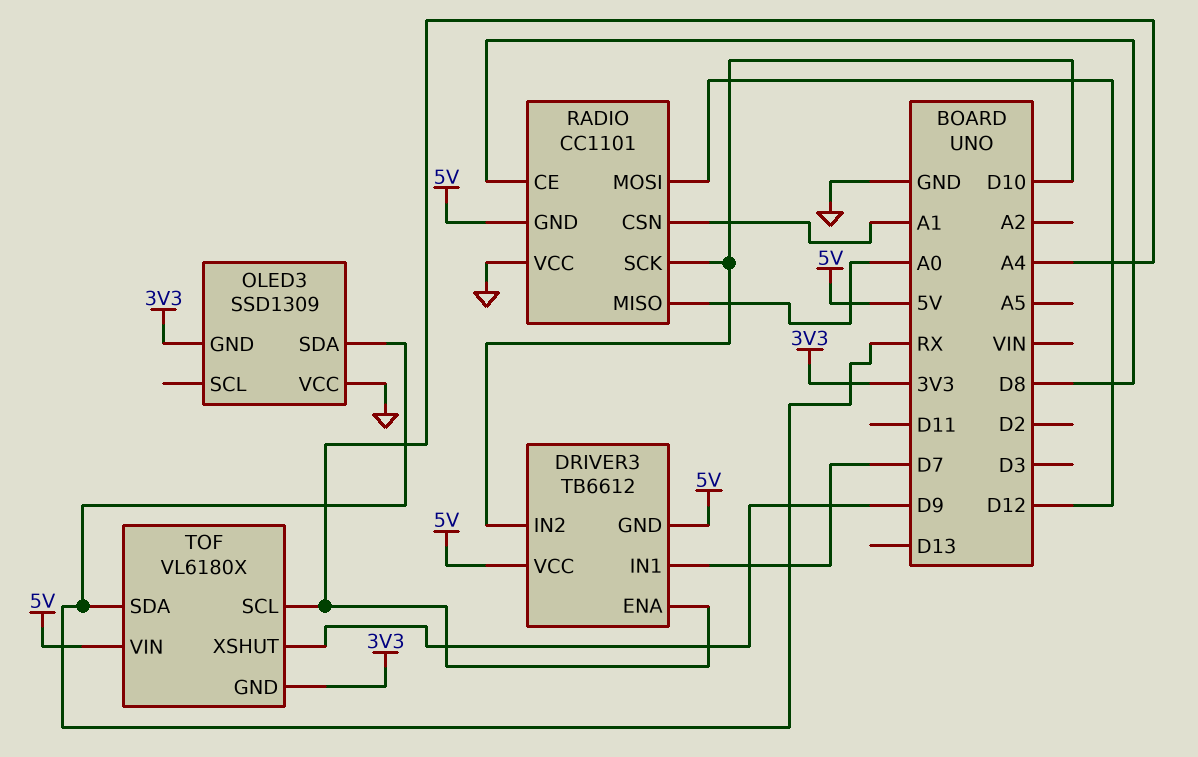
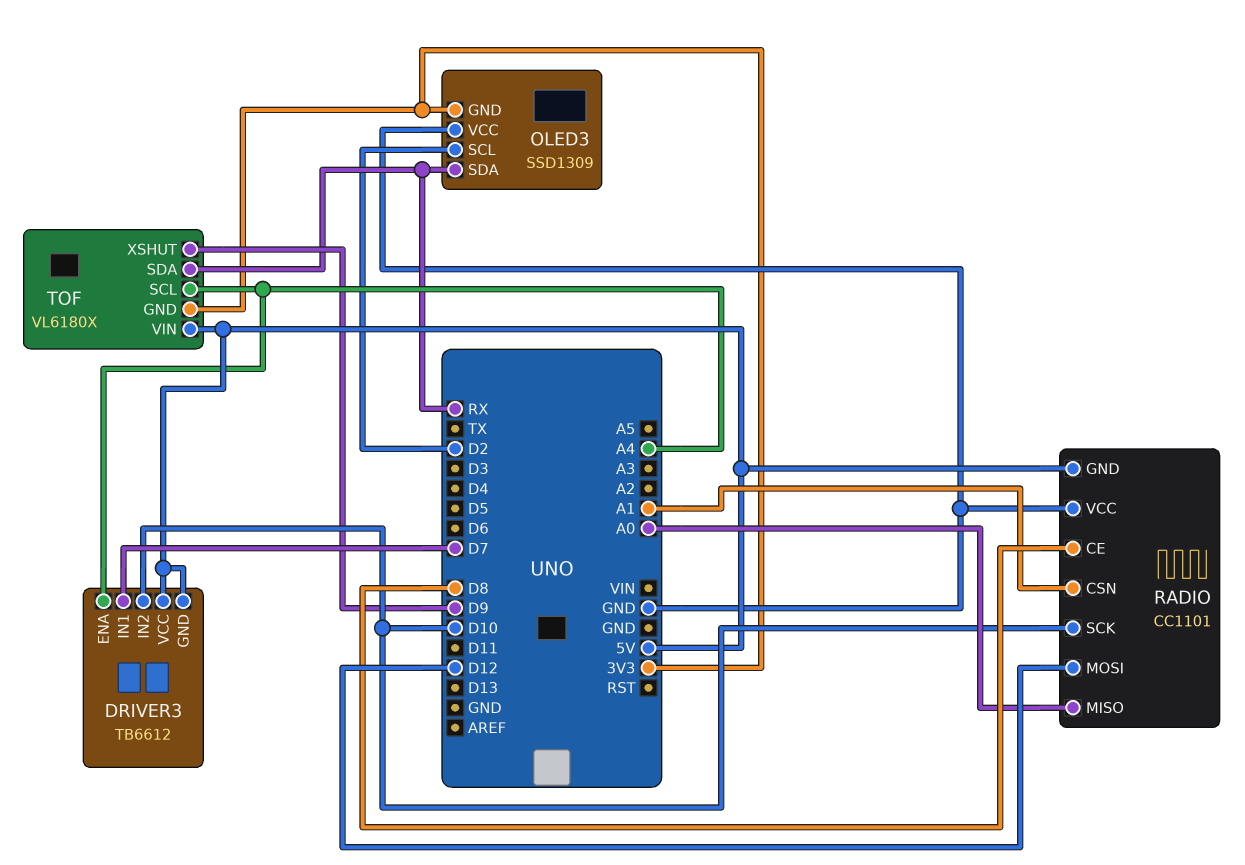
OLED3 pin SCL: none -> D2

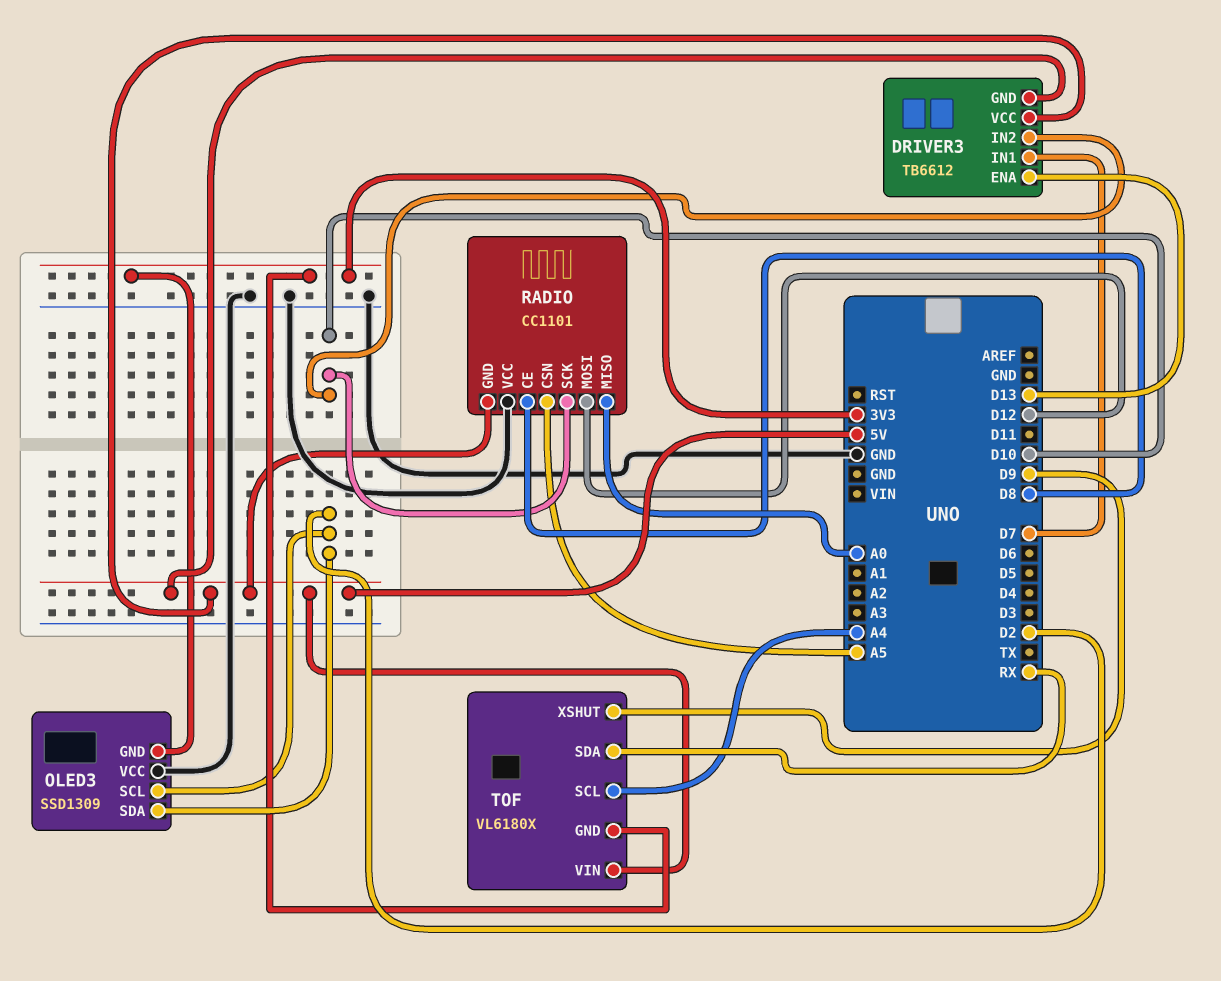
DRIVER3 pin ENA: A4 -> D13
OLED3 pin SDA: RX -> D2
RADIO pin CSN: A1 -> A5

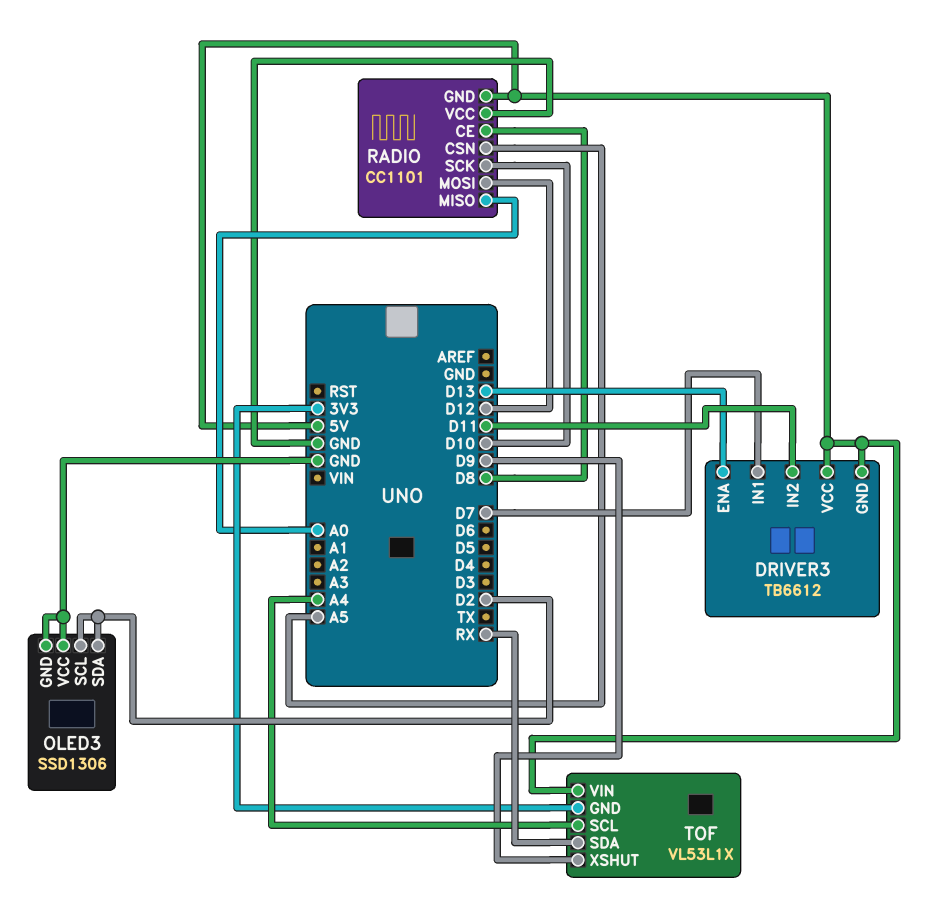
DRIVER3 pin IN2: D10 -> D11
OLED3: SSD1309 -> SSD1306
OLED3 pin GND: 3V3 -> GND
TOF: VL6180X -> VL53L1X

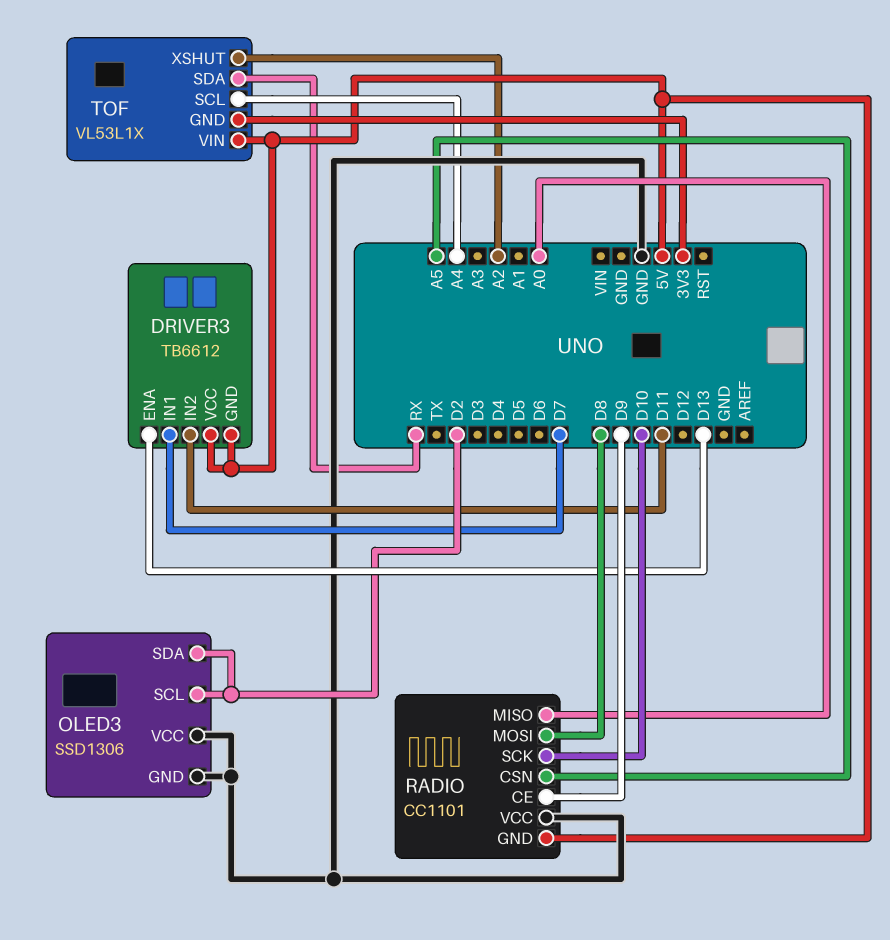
RADIO pin CE: D8 -> D9
RADIO pin MOSI: D12 -> D8
TOF pin XSHUT: D9 -> A2

